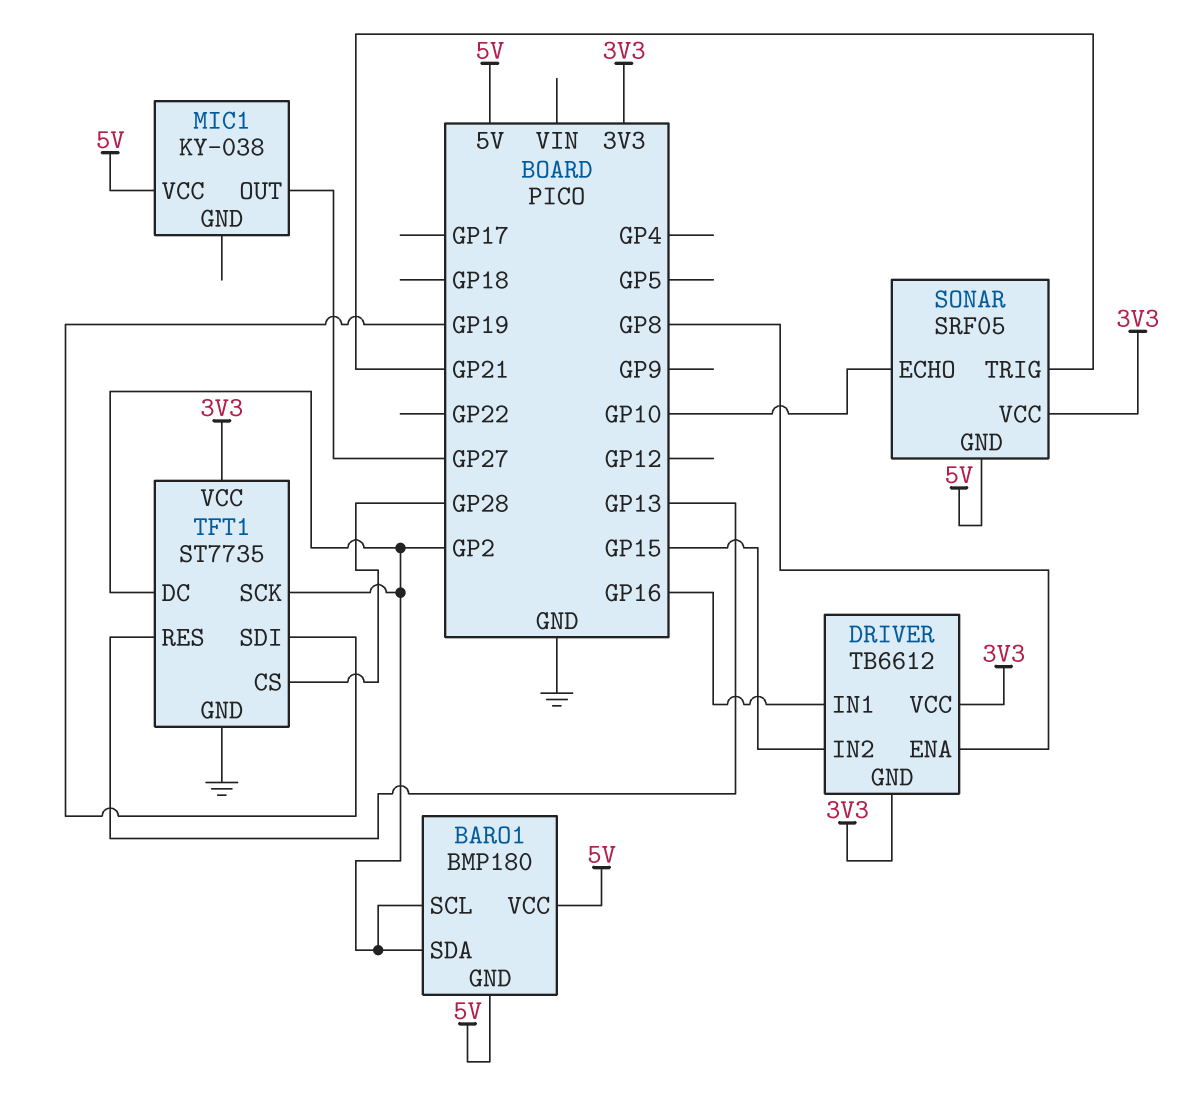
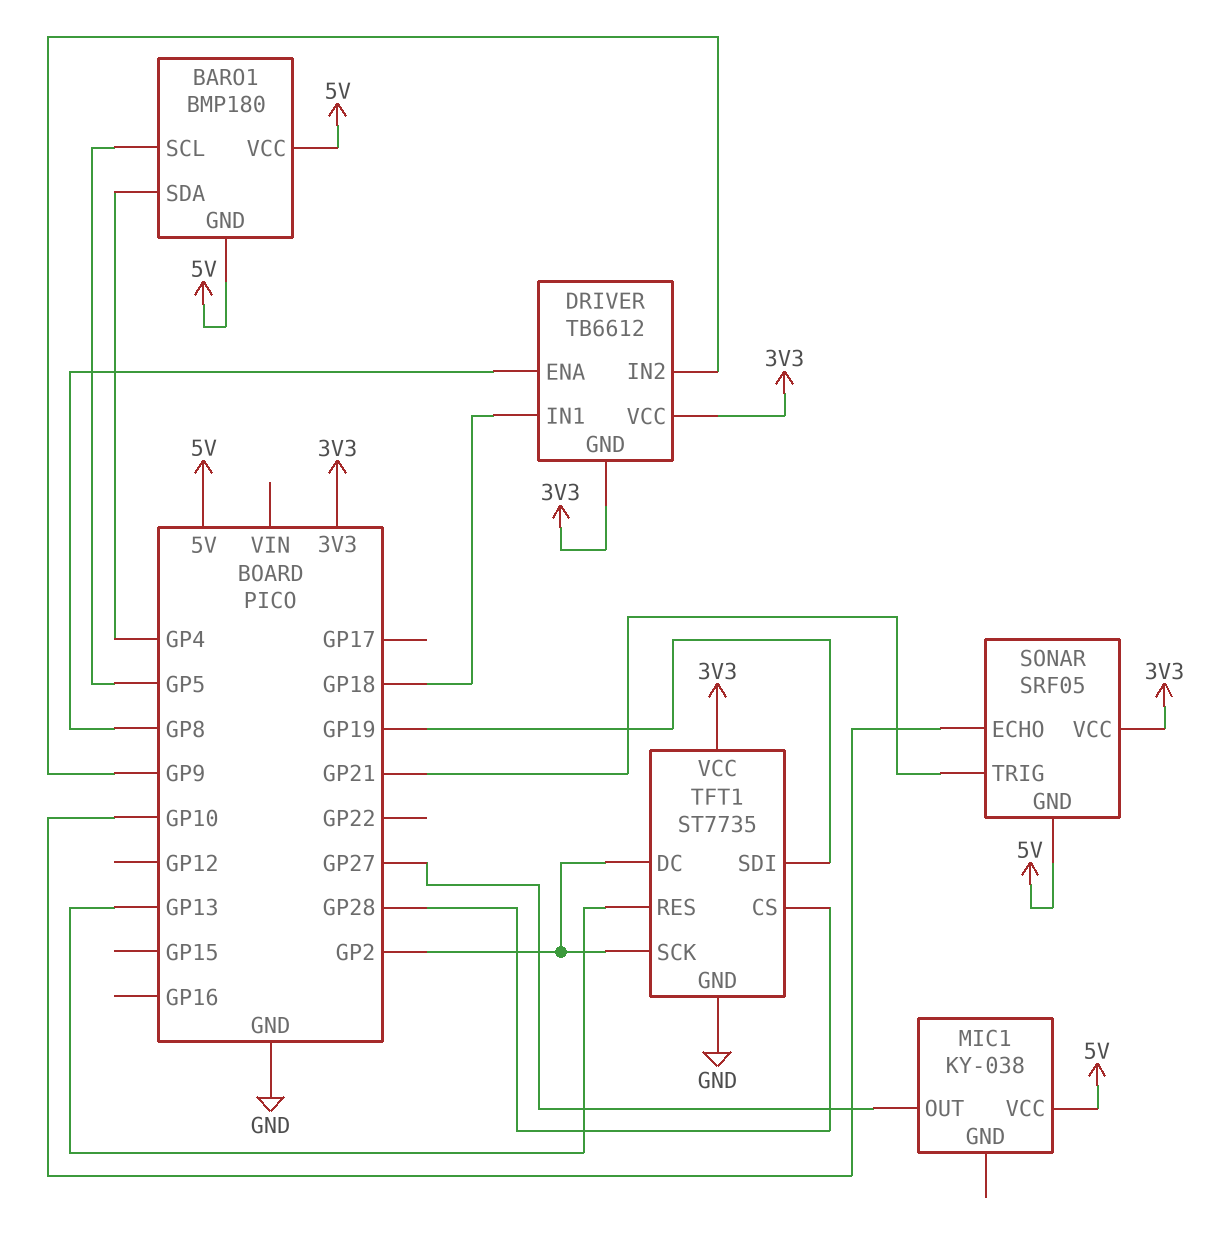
BARO1 pin SCL: GP2 -> GP5
BARO1 pin SDA: GP2 -> GP4
DRIVER pin IN1: GP16 -> GP18
DRIVER pin IN2: GP15 -> GP9

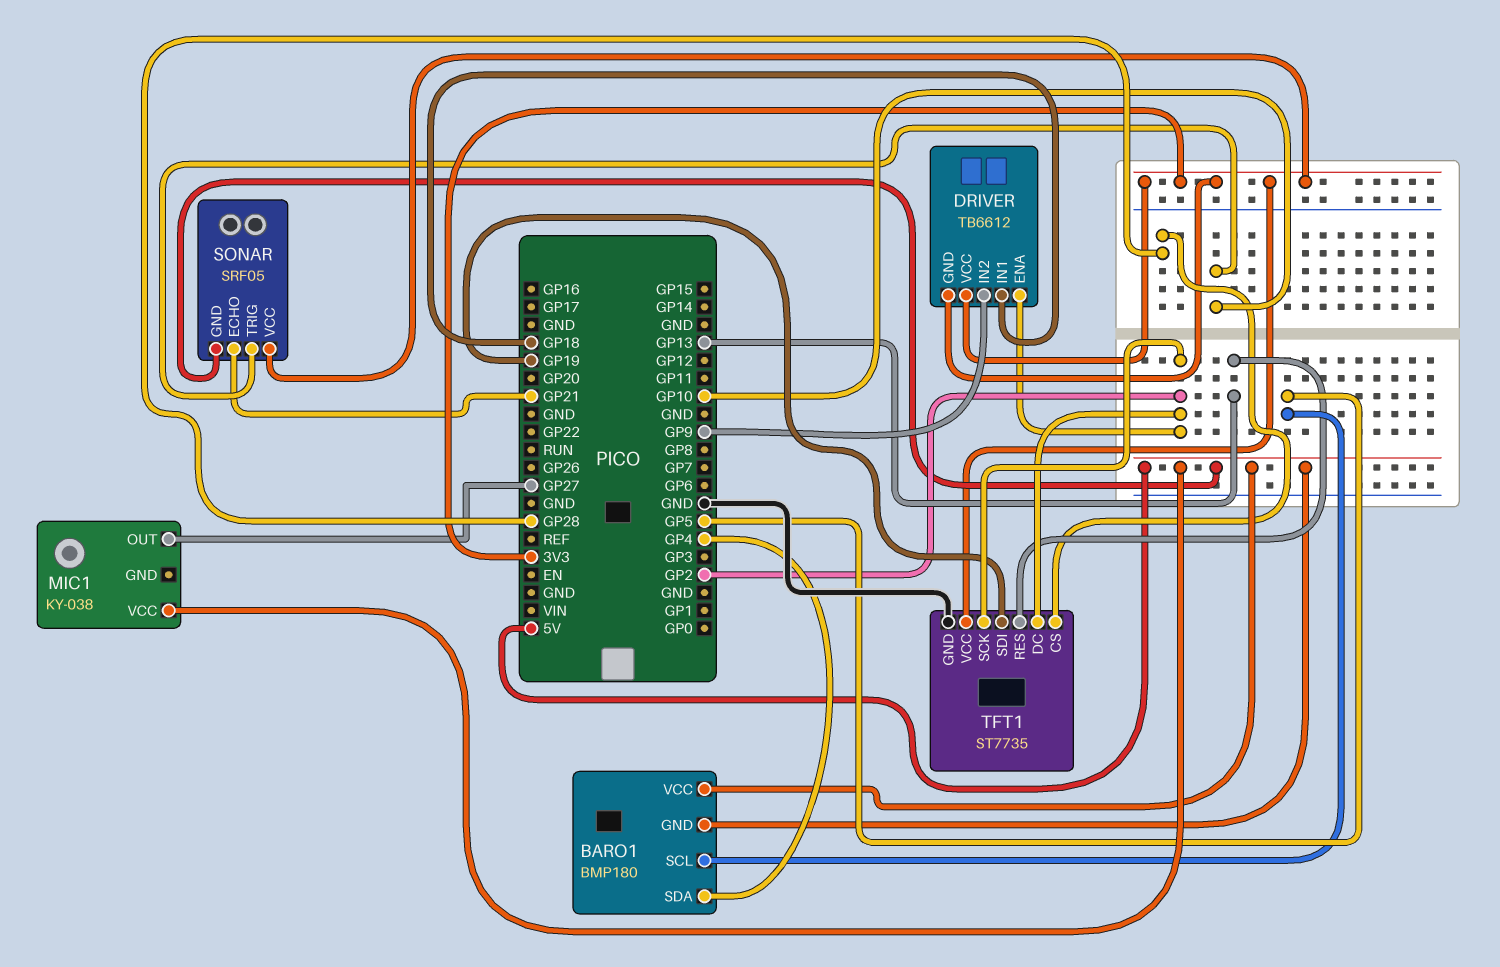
DRIVER pin ENA: GP8 -> GP2
SONAR pin ECHO: GP10 -> GP21
SONAR pin TRIG: GP21 -> GP10

